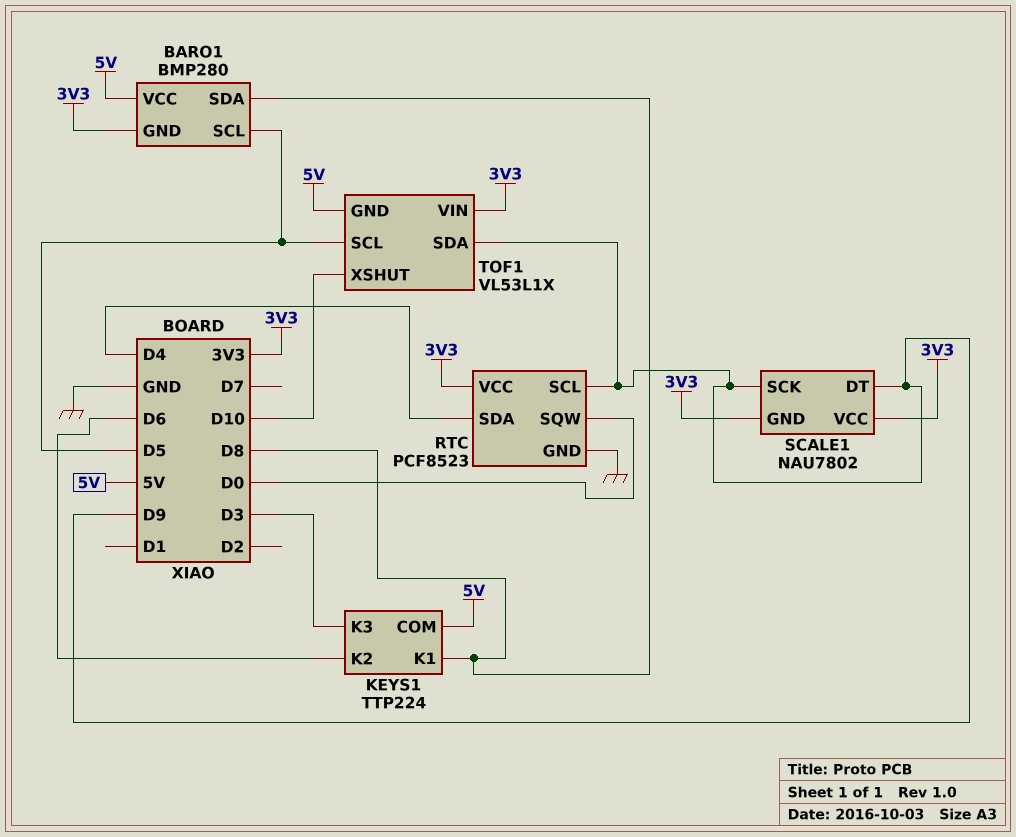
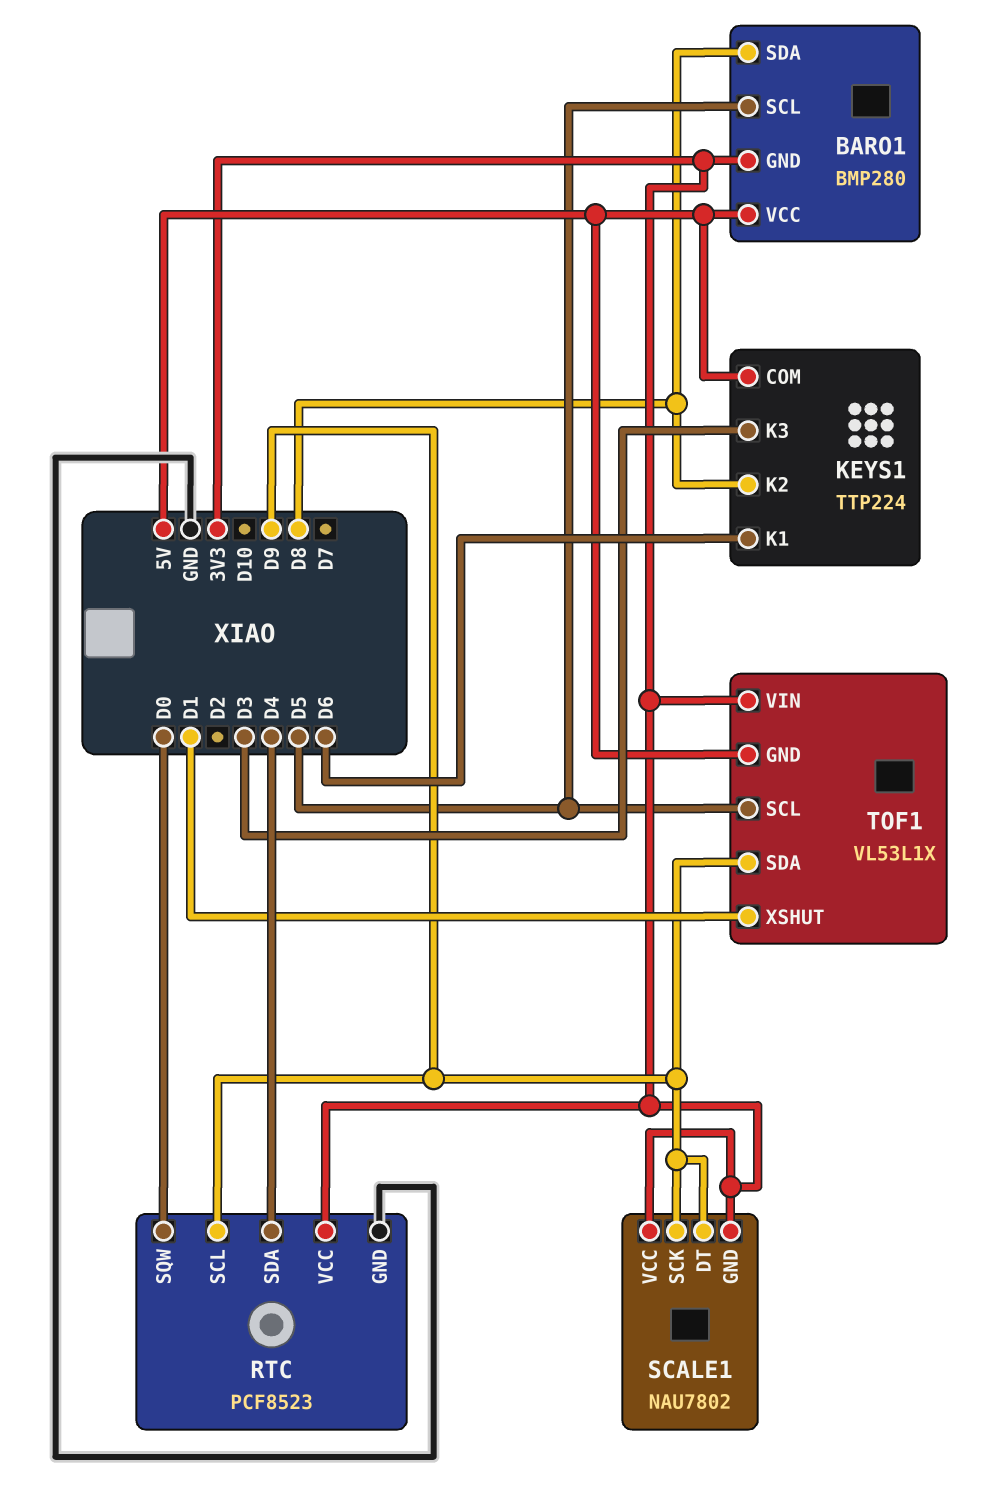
KEYS1 pin K1: D8 -> D6
KEYS1 pin K2: D6 -> D8
TOF1 pin XSHUT: D10 -> D1

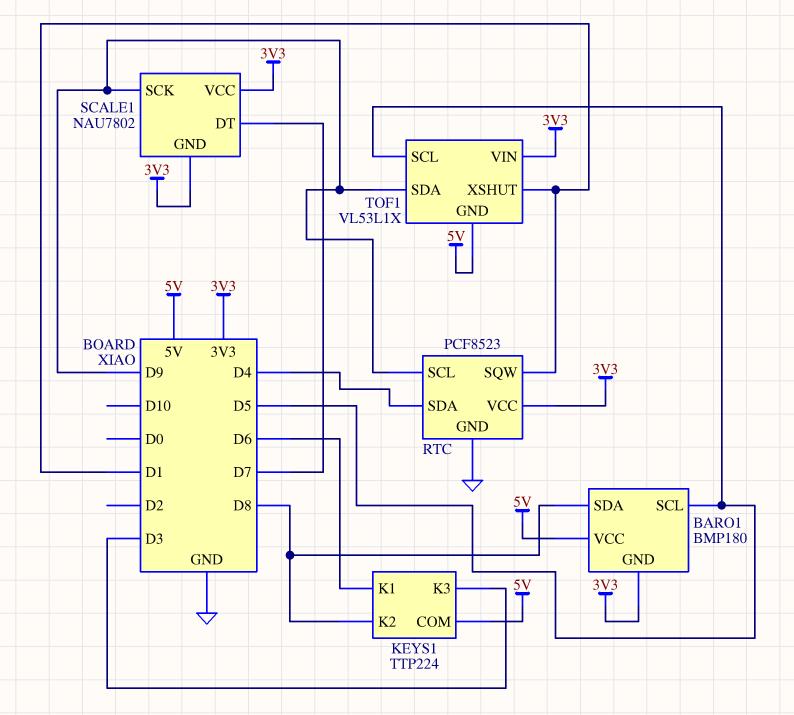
BARO1: BMP280 -> BMP180
RTC pin SQW: D0 -> D1
SCALE1 pin DT: D9 -> D7

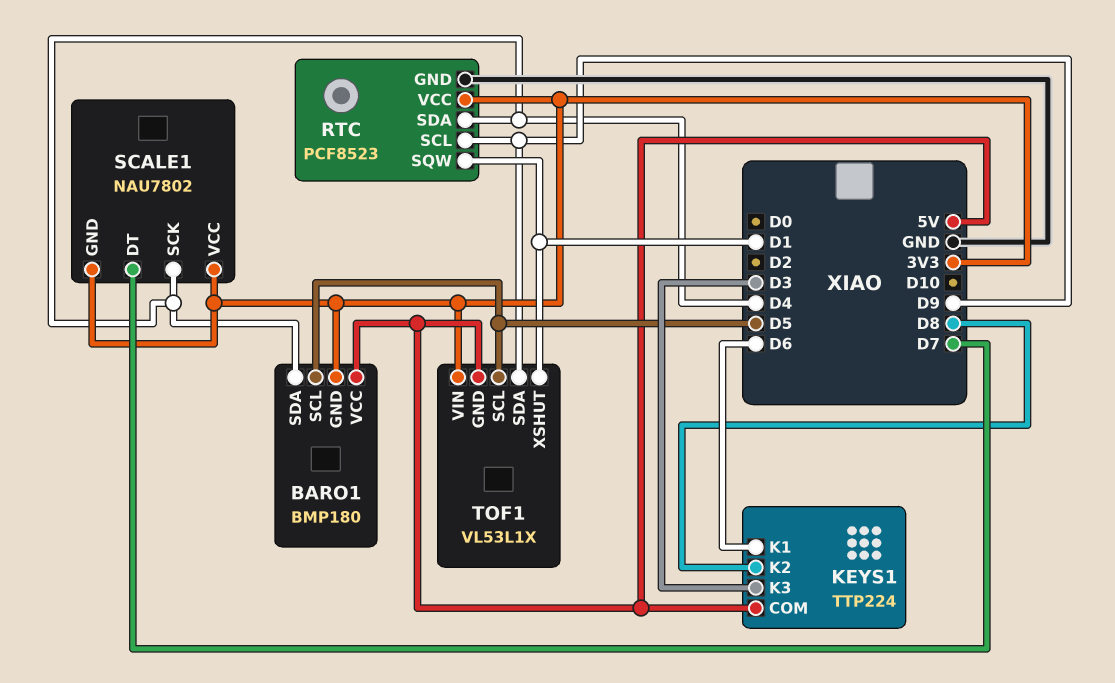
BARO1 pin SDA: D8 -> D4
SCALE1 pin SCK: D9 -> D4

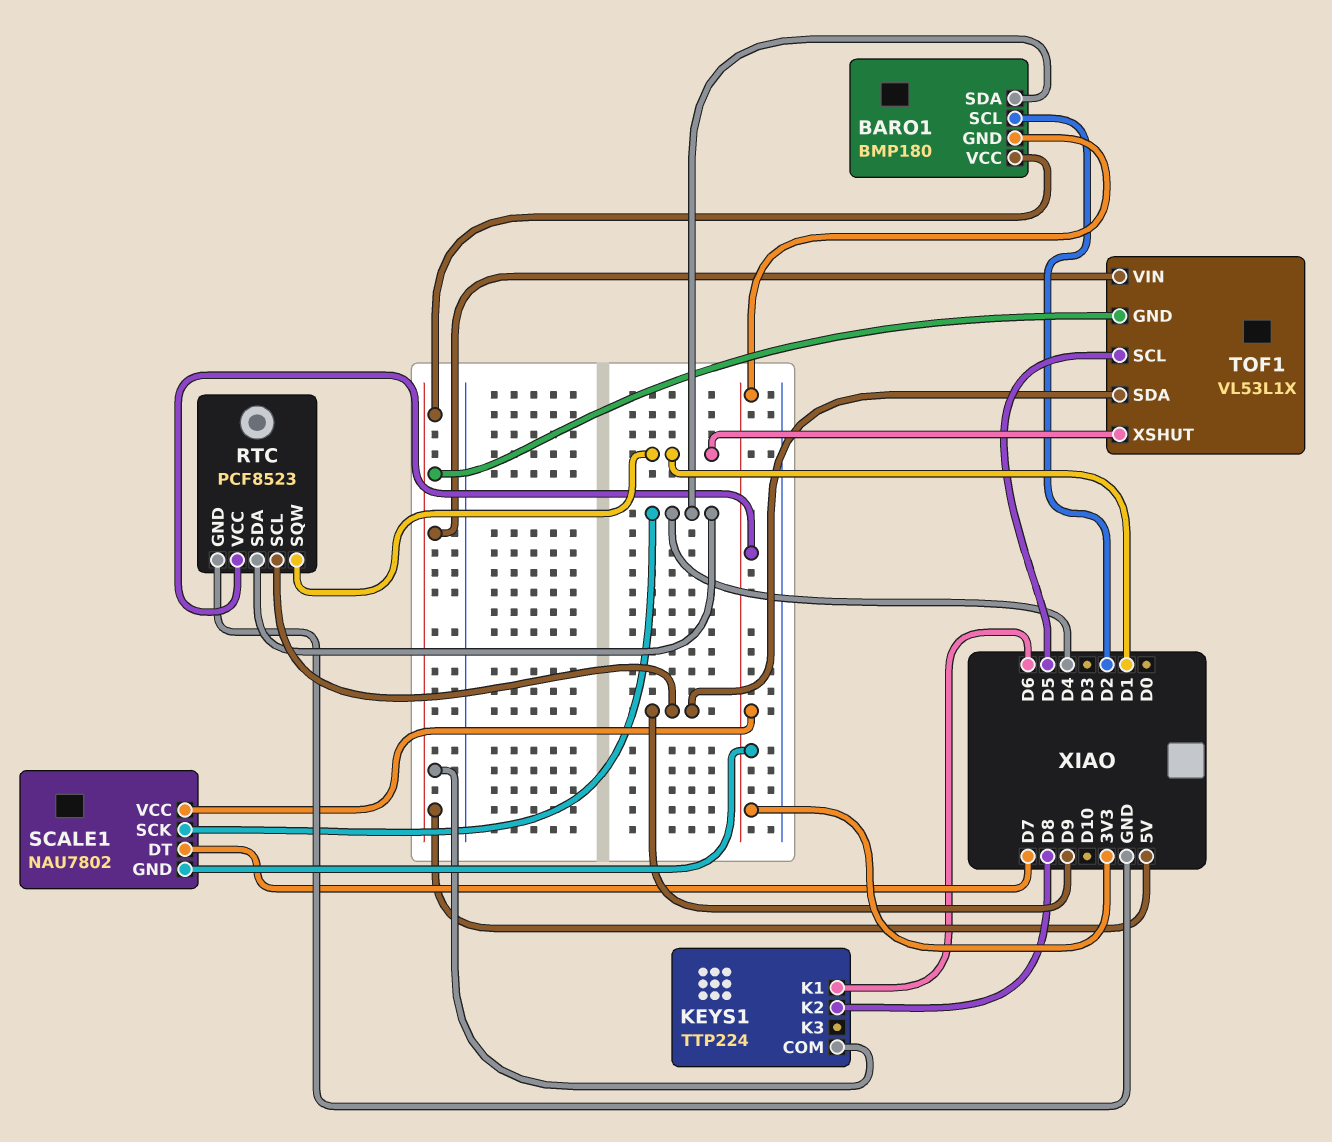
BARO1 pin SCL: D5 -> D2
KEYS1 pin K3: D3 -> none
TOF1 pin VIN: 3V3 -> 5V

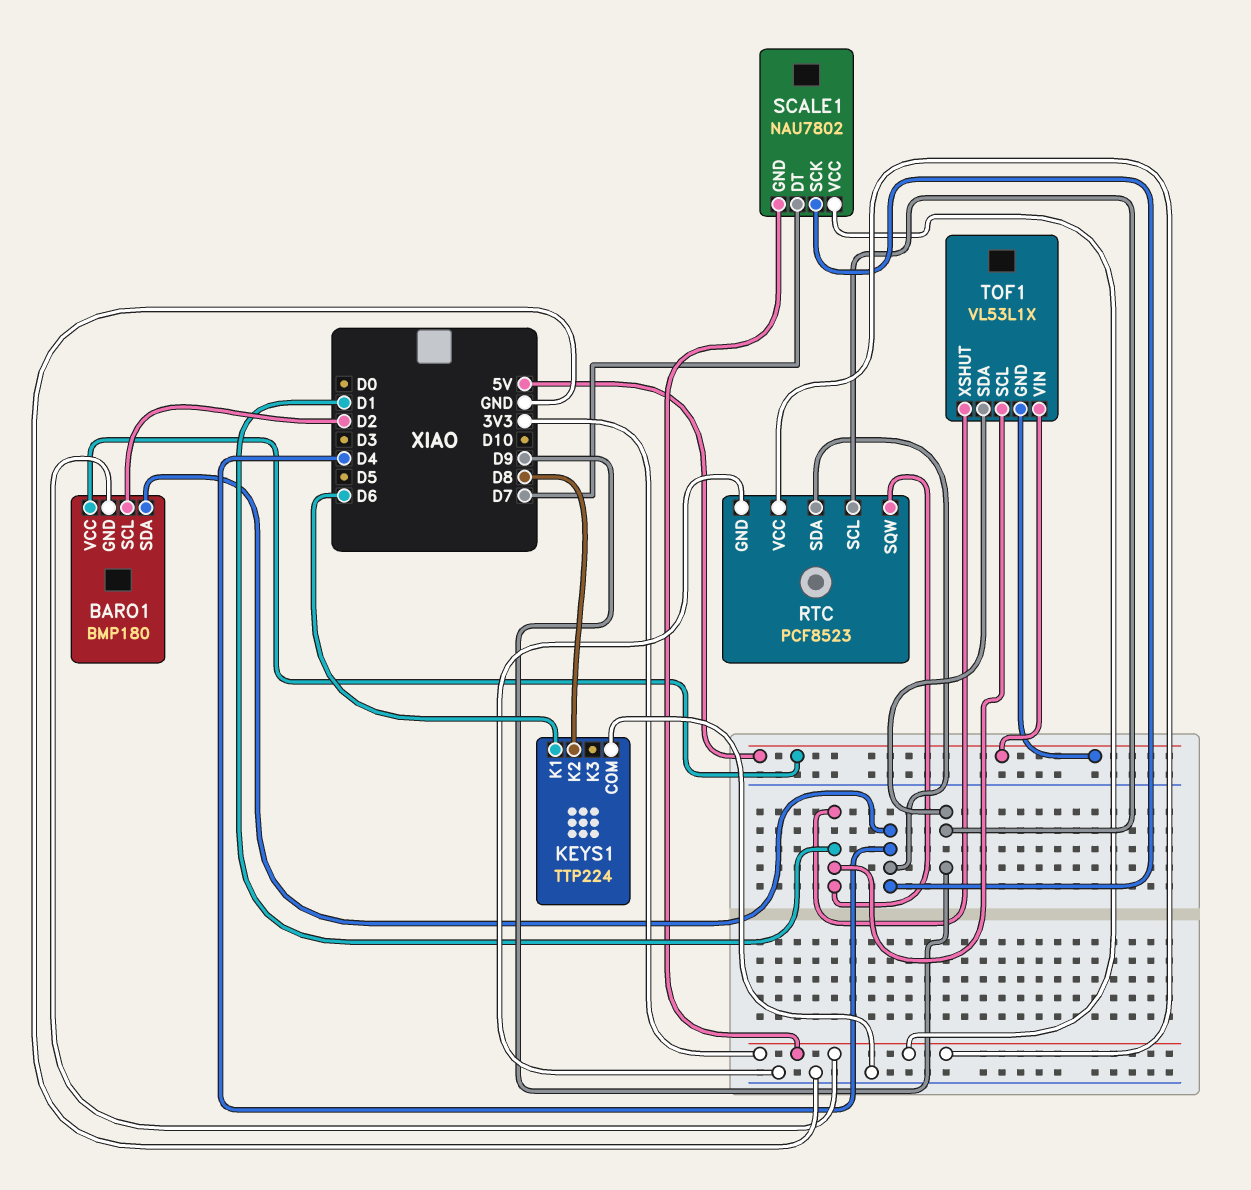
KEYS1 pin COM: 5V -> GND
TOF1 pin SCL: D5 -> D1

